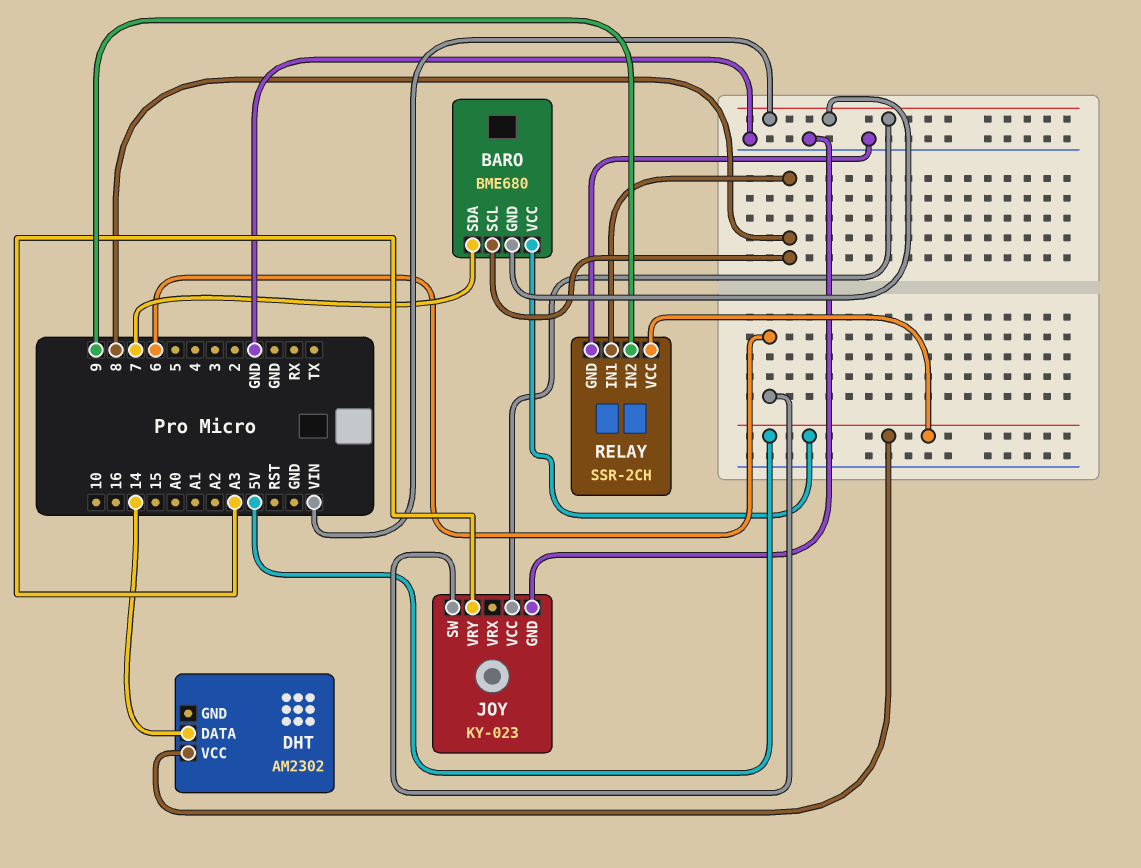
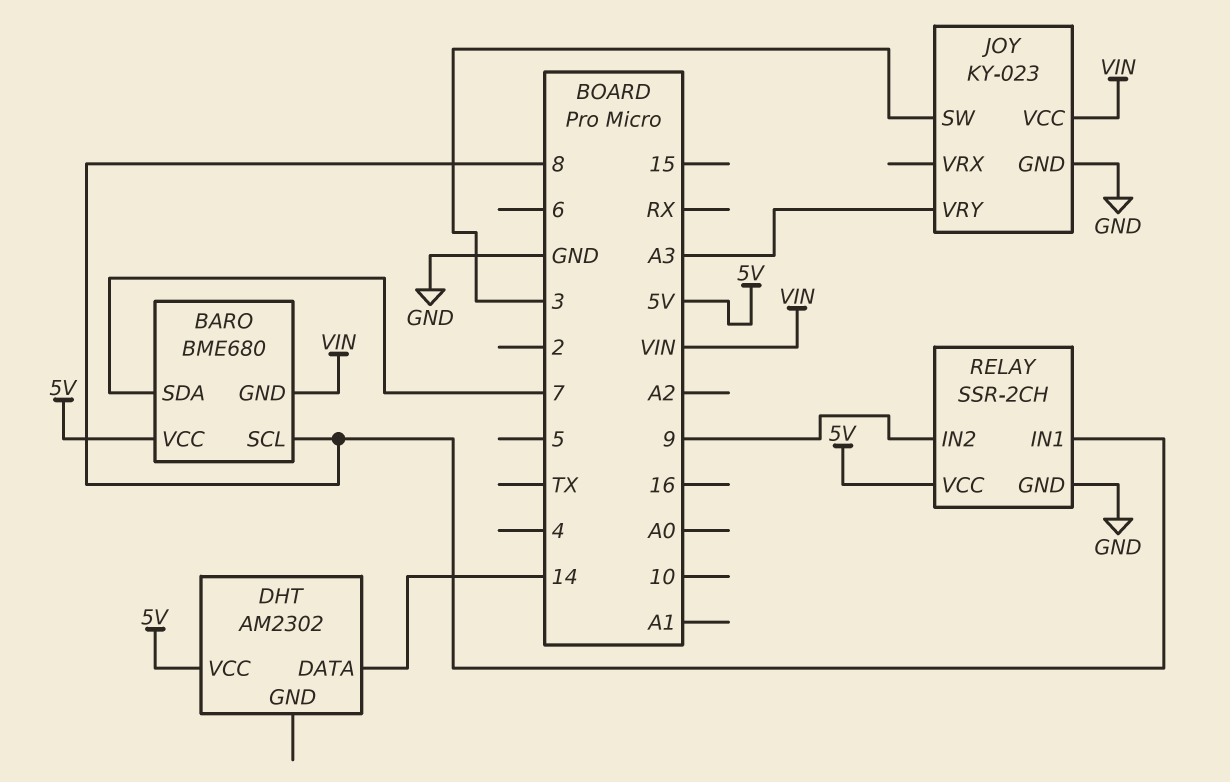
JOY pin SW: 6 -> 3

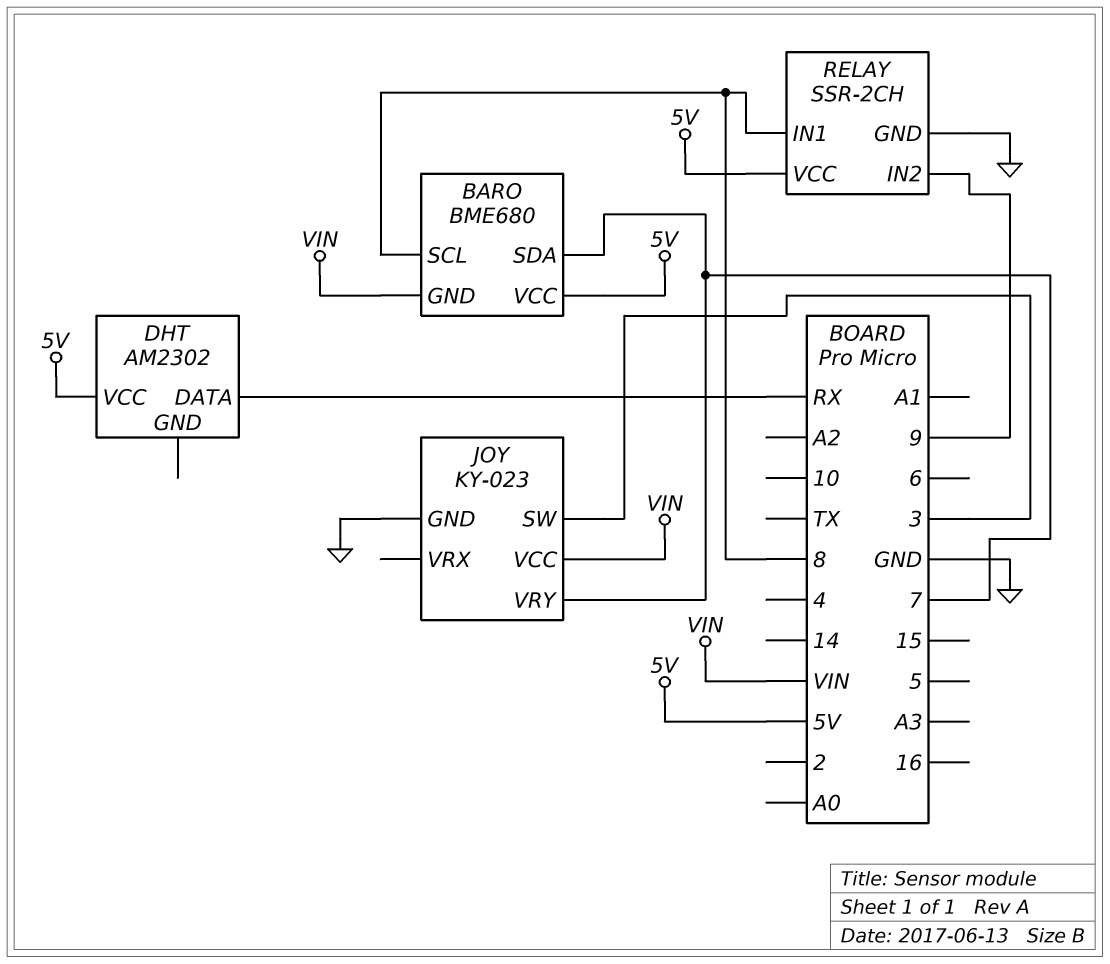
DHT pin DATA: 14 -> RX
JOY pin VRY: A3 -> 7

